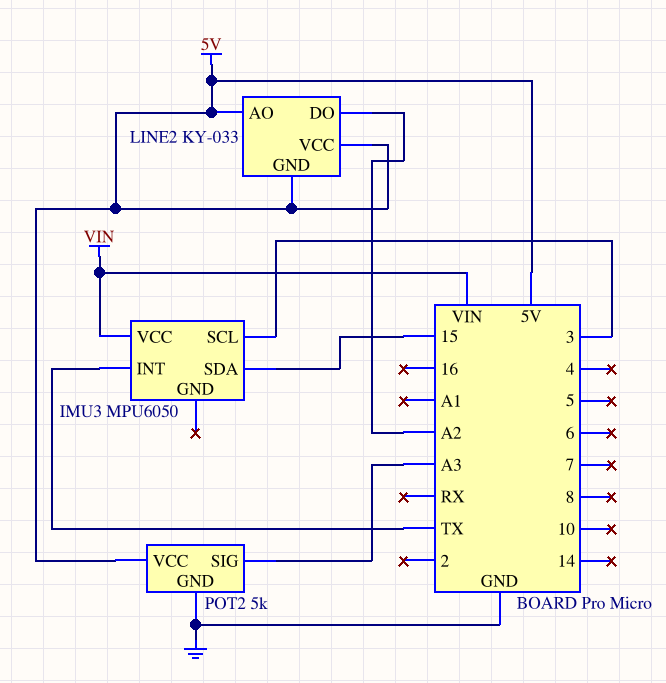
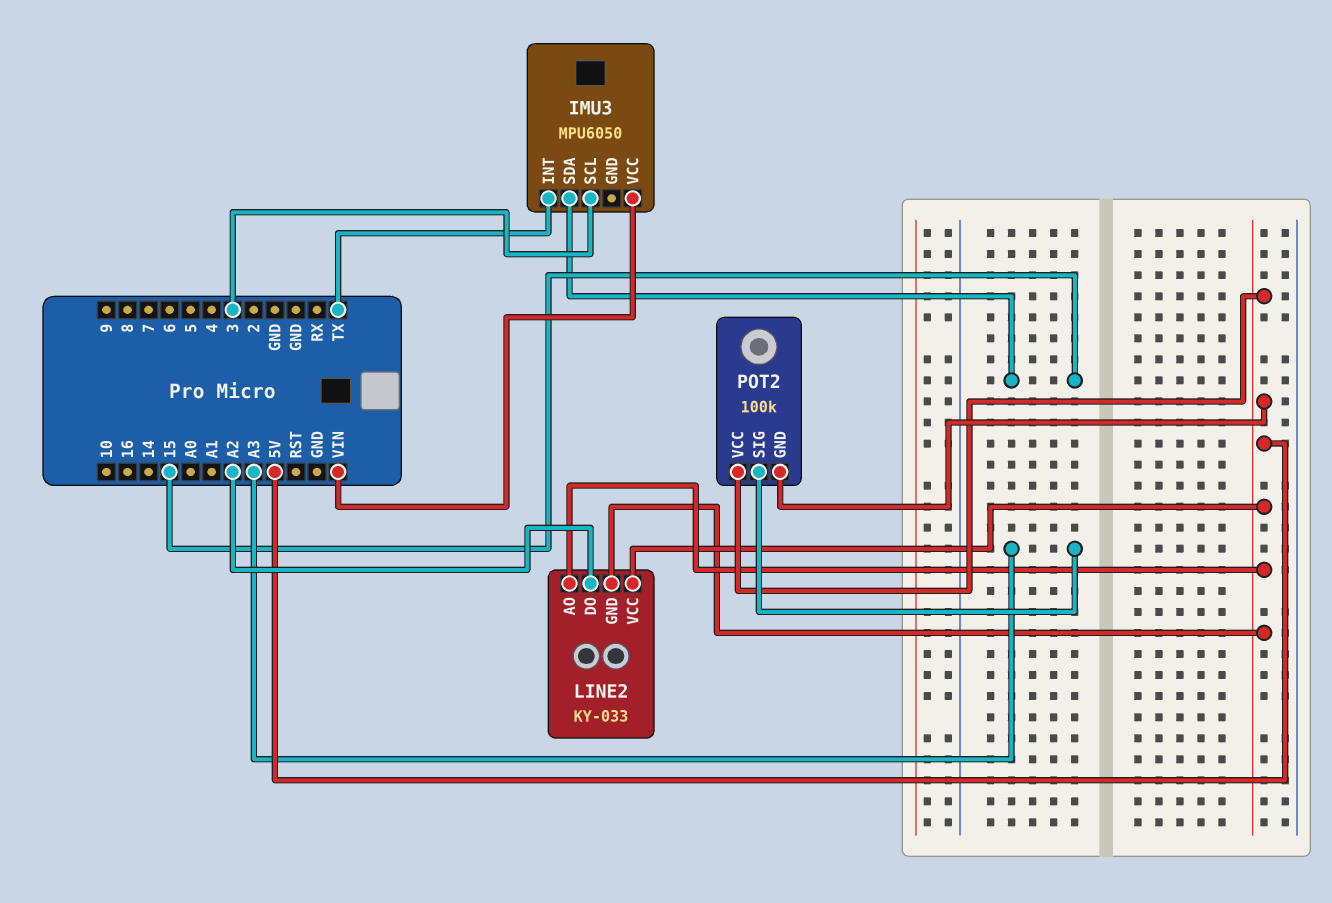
POT2: 5k -> 100k
POT2 pin GND: GND -> 5V

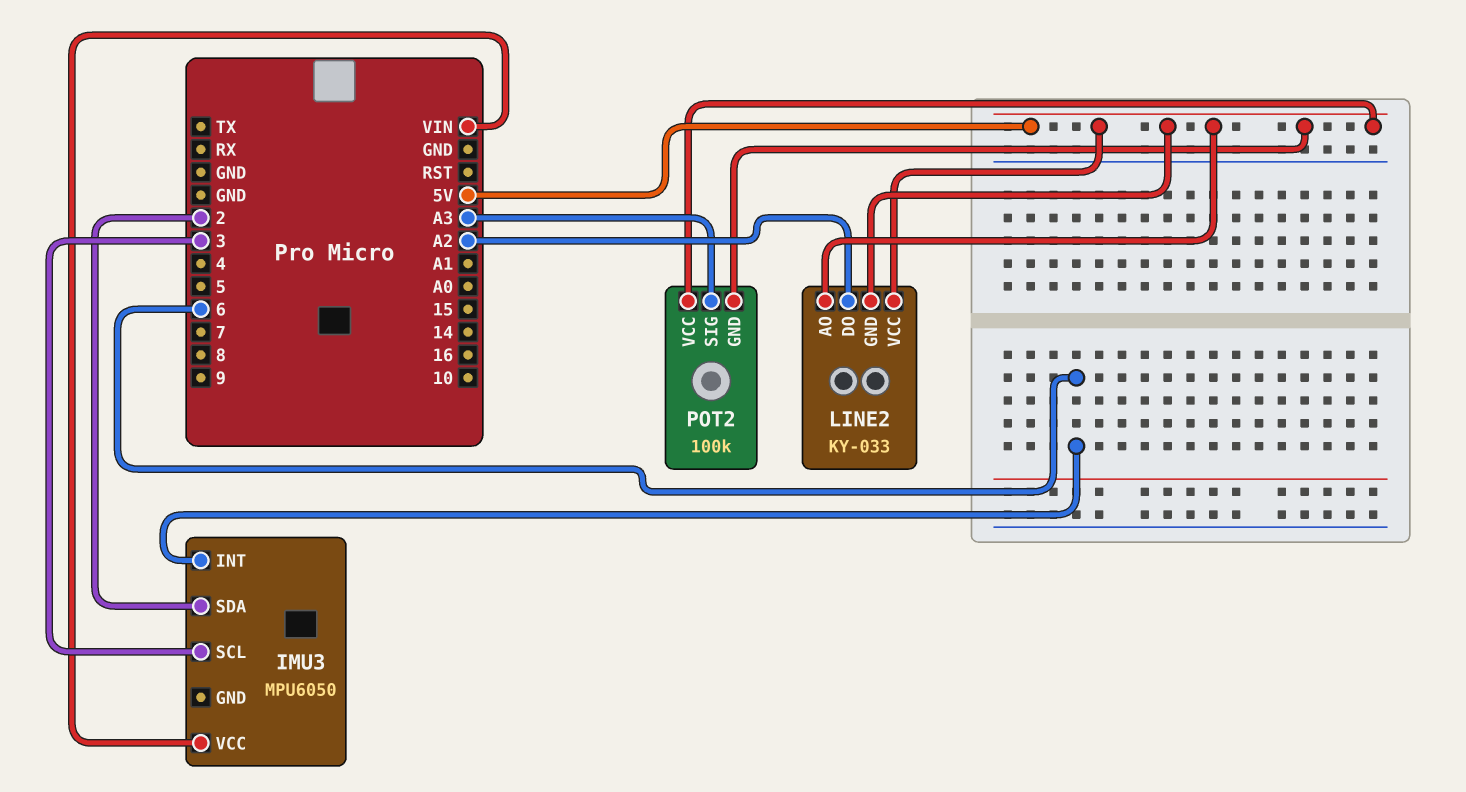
IMU3 pin INT: TX -> 6
IMU3 pin SDA: 15 -> 2

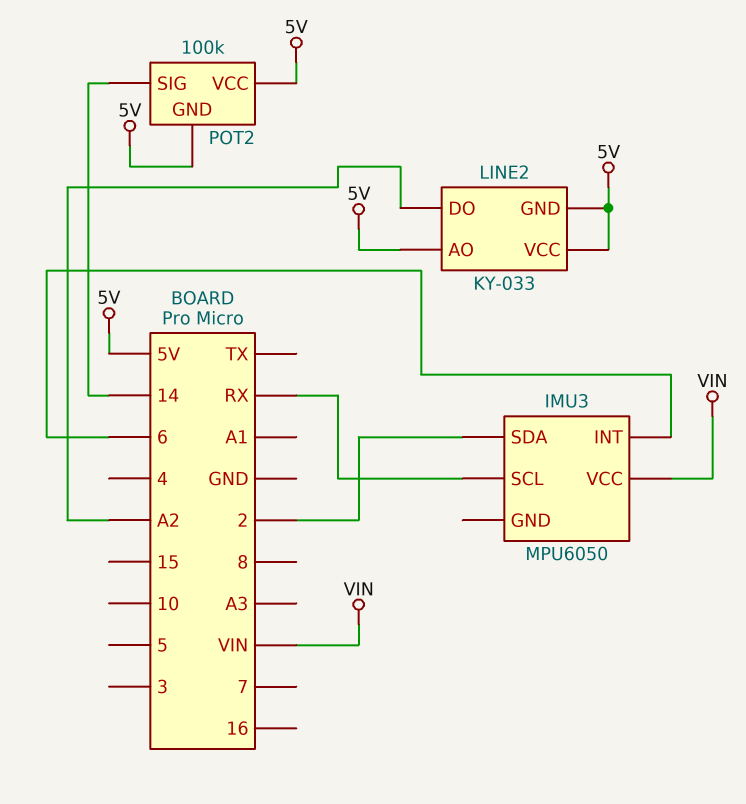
IMU3 pin SCL: 3 -> RX
POT2 pin SIG: A3 -> 14

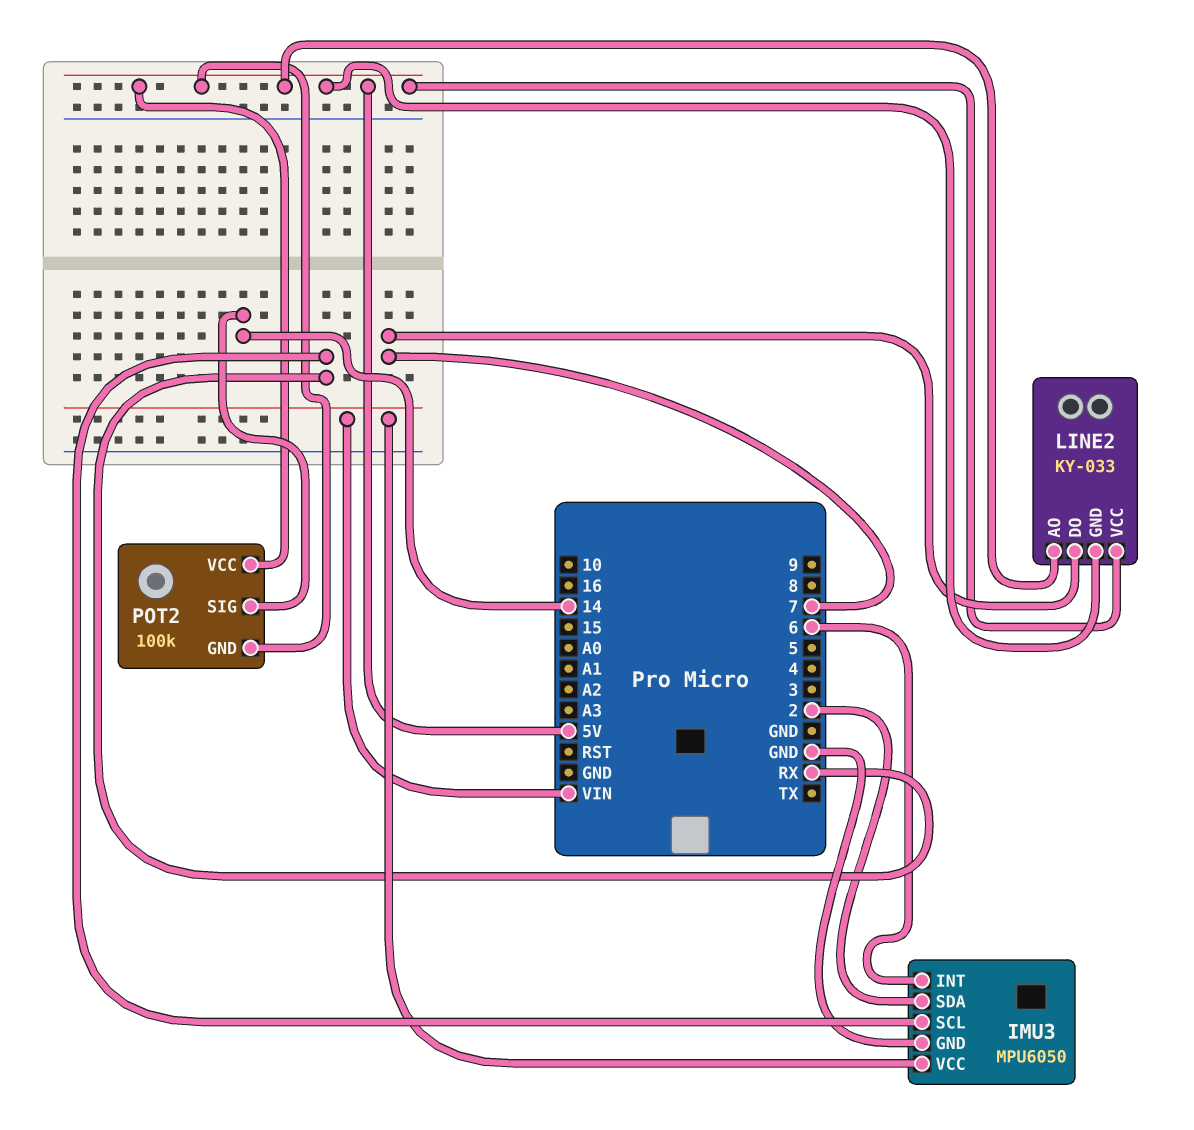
IMU3 pin GND: none -> GND
LINE2 pin DO: A2 -> 7

